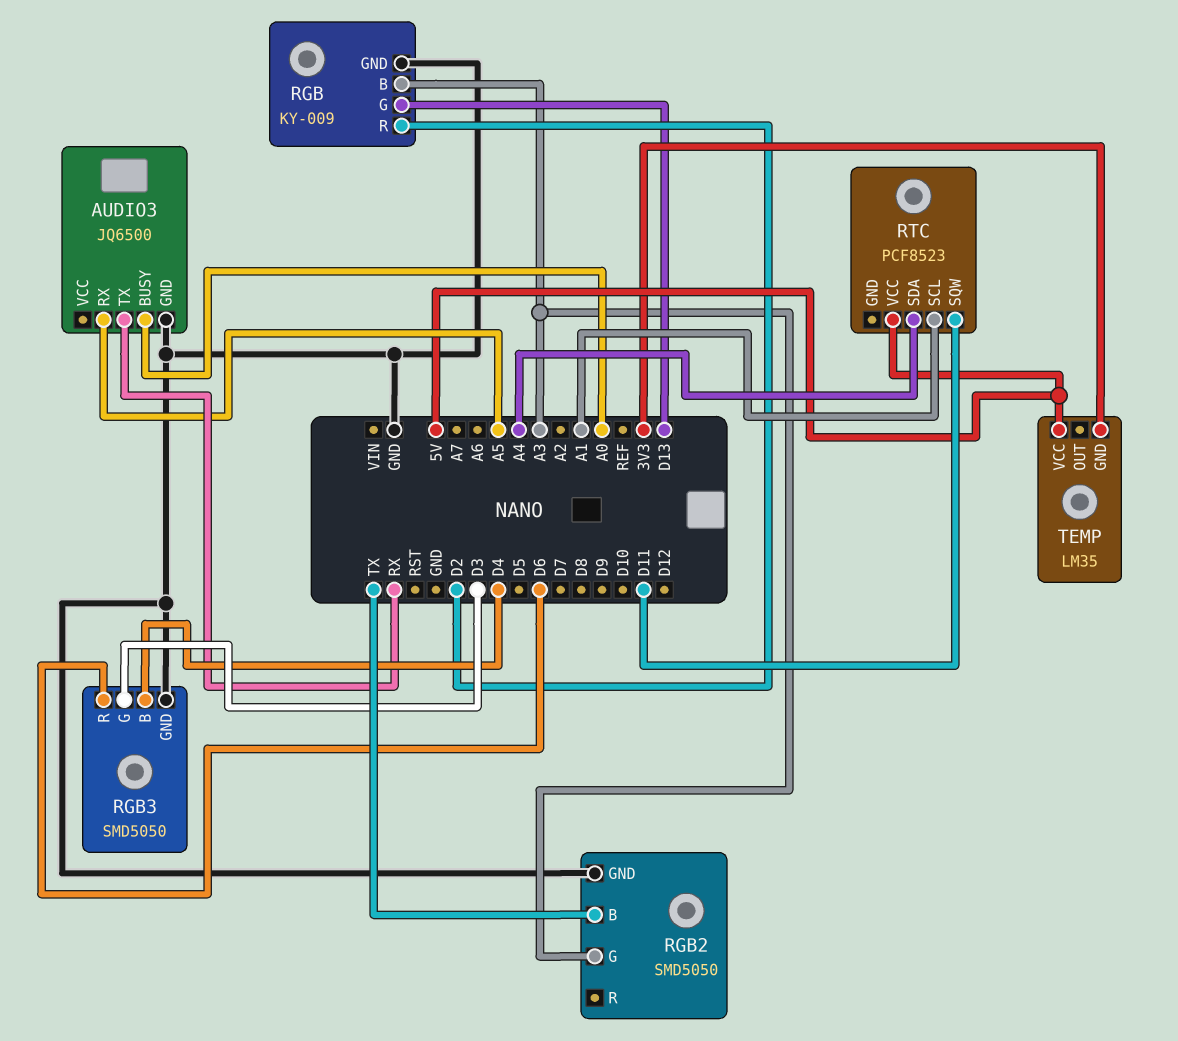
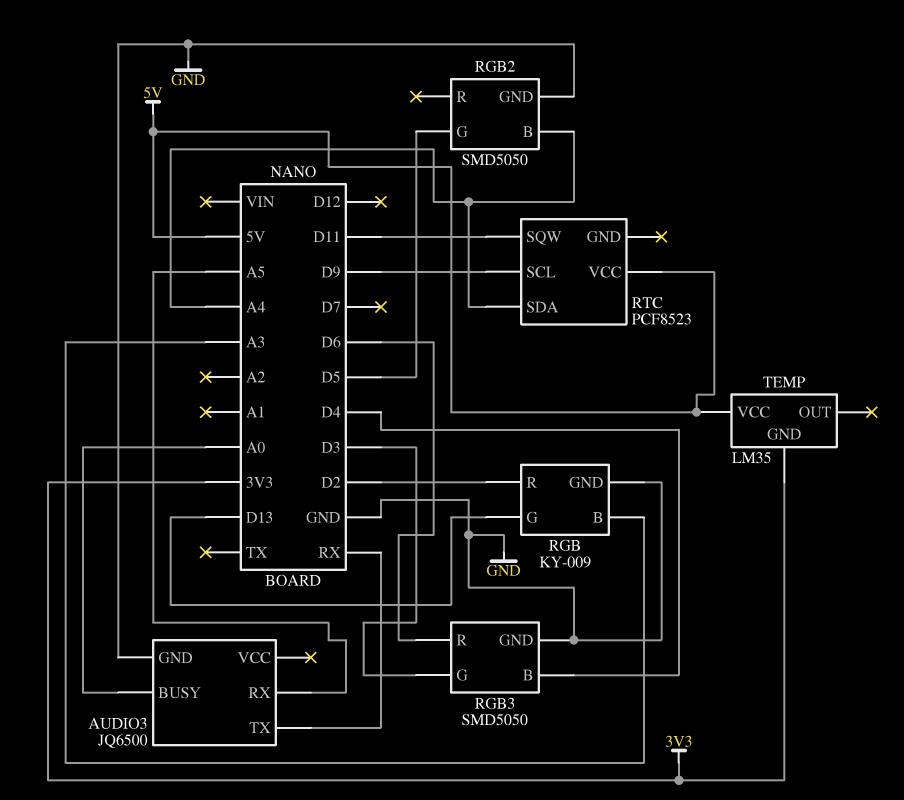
RGB2 pin B: TX -> A4
RGB2 pin G: A3 -> D5
RTC pin SCL: A1 -> D9

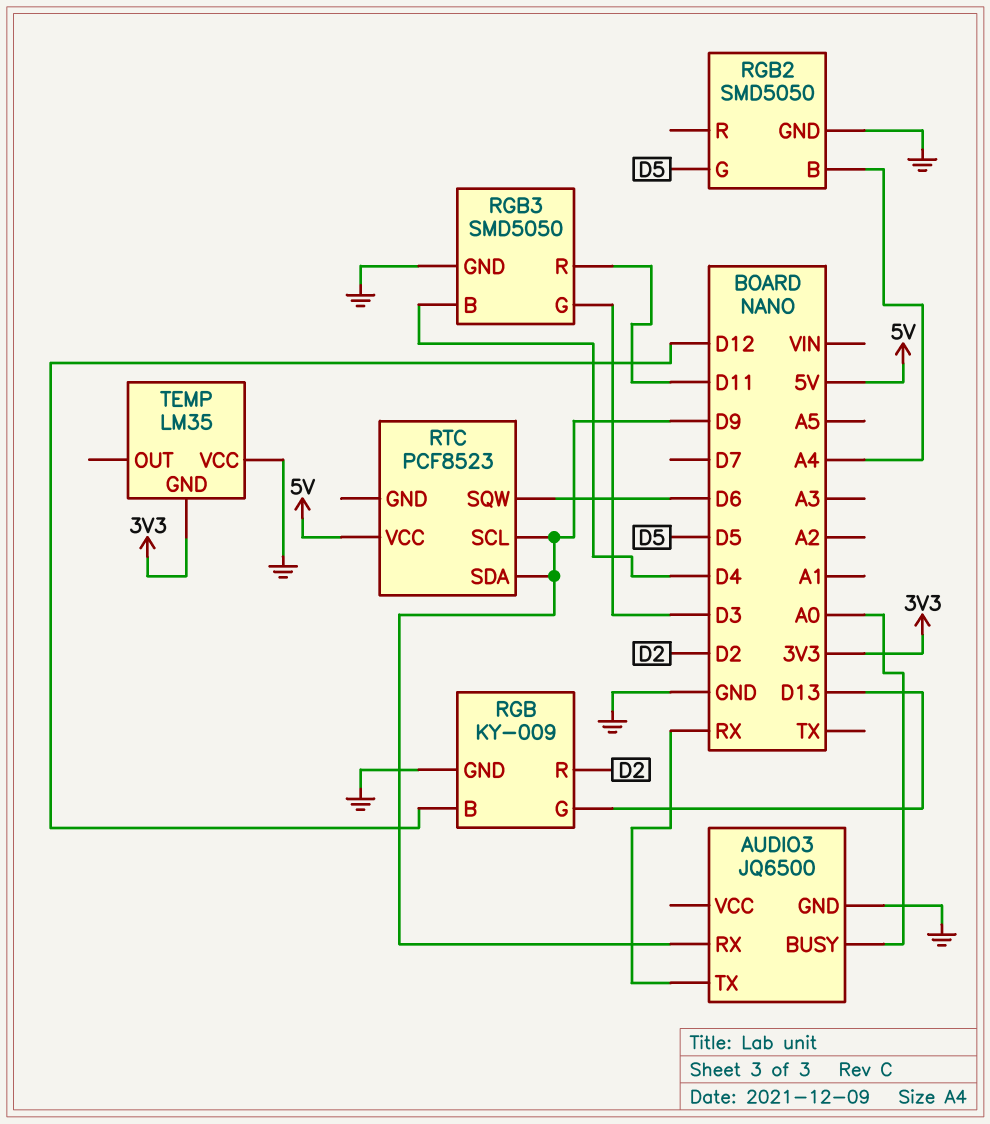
AUDIO3 pin RX: A5 -> D9
RGB pin B: A3 -> D12
RGB3 pin R: D6 -> D11
RTC pin SDA: A4 -> D9
RTC pin SQW: D11 -> D6
TEMP pin VCC: 5V -> GND

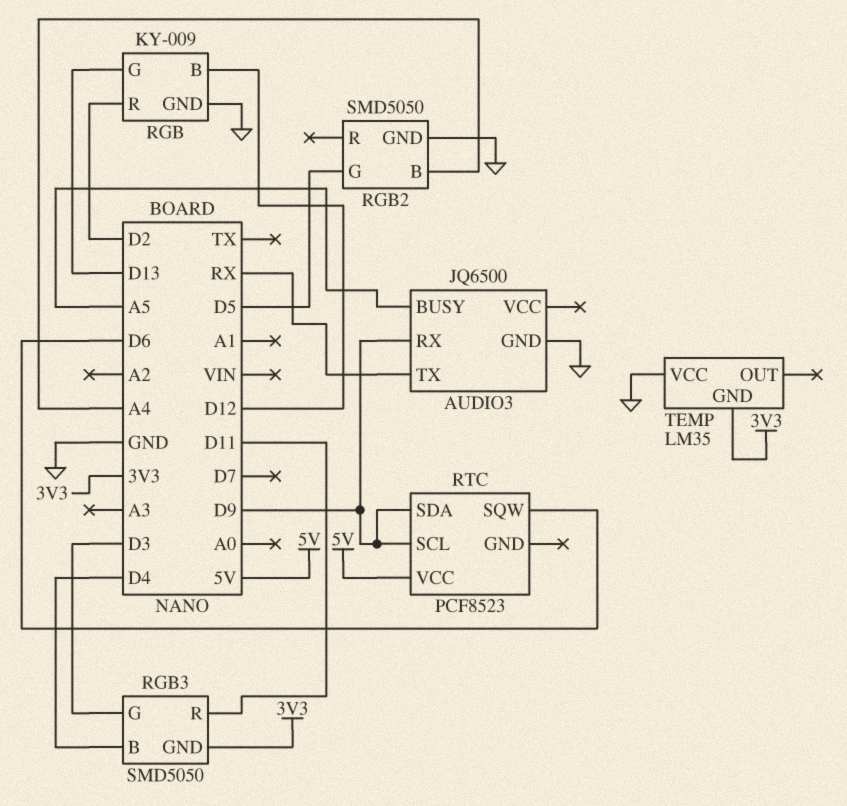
AUDIO3 pin BUSY: A0 -> A5
RGB3 pin GND: GND -> 3V3

